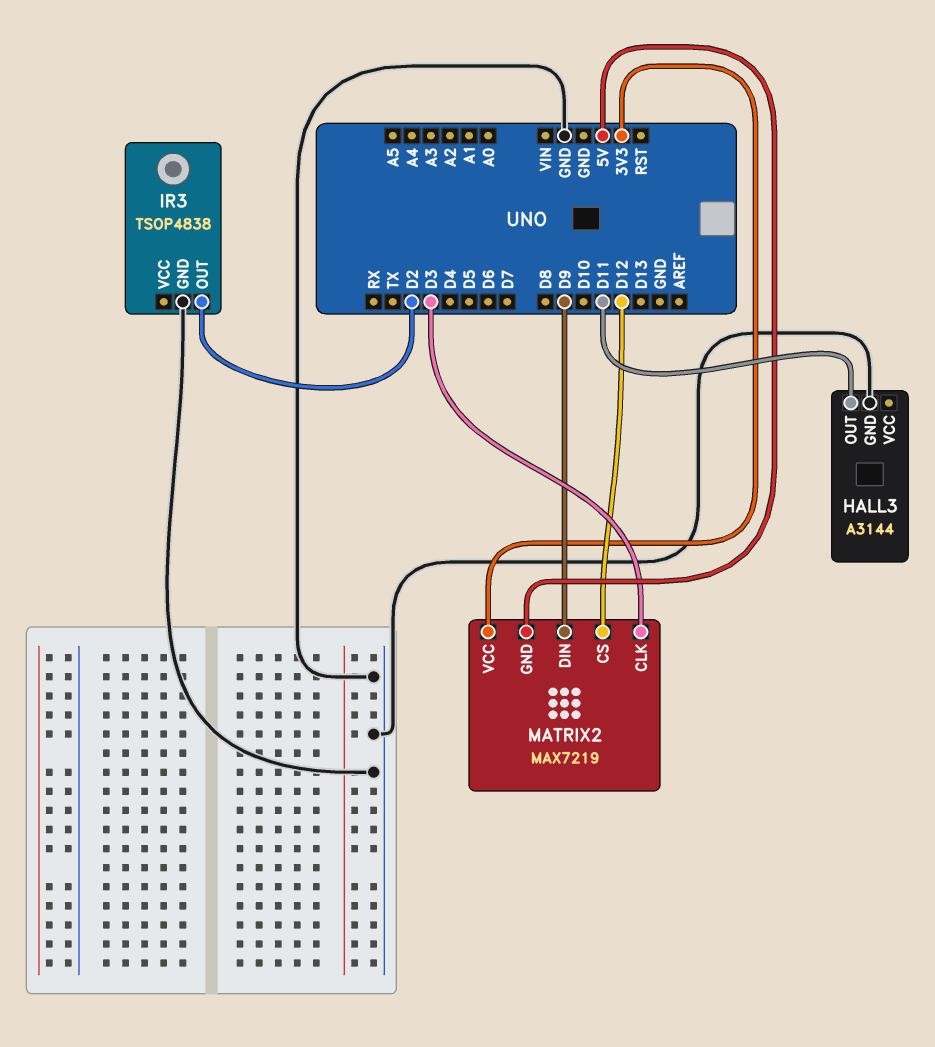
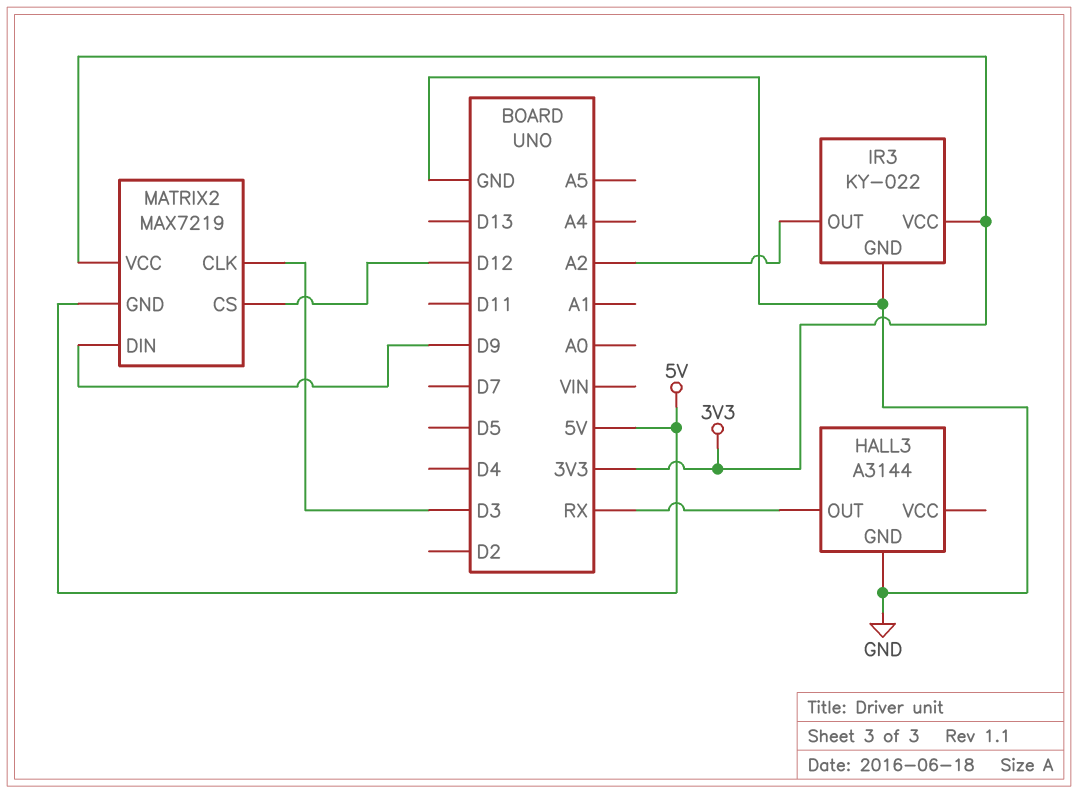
HALL3 pin OUT: D11 -> RX
IR3: TSOP4838 -> KY-022
IR3 pin OUT: D2 -> A2
IR3 pin VCC: none -> 3V3

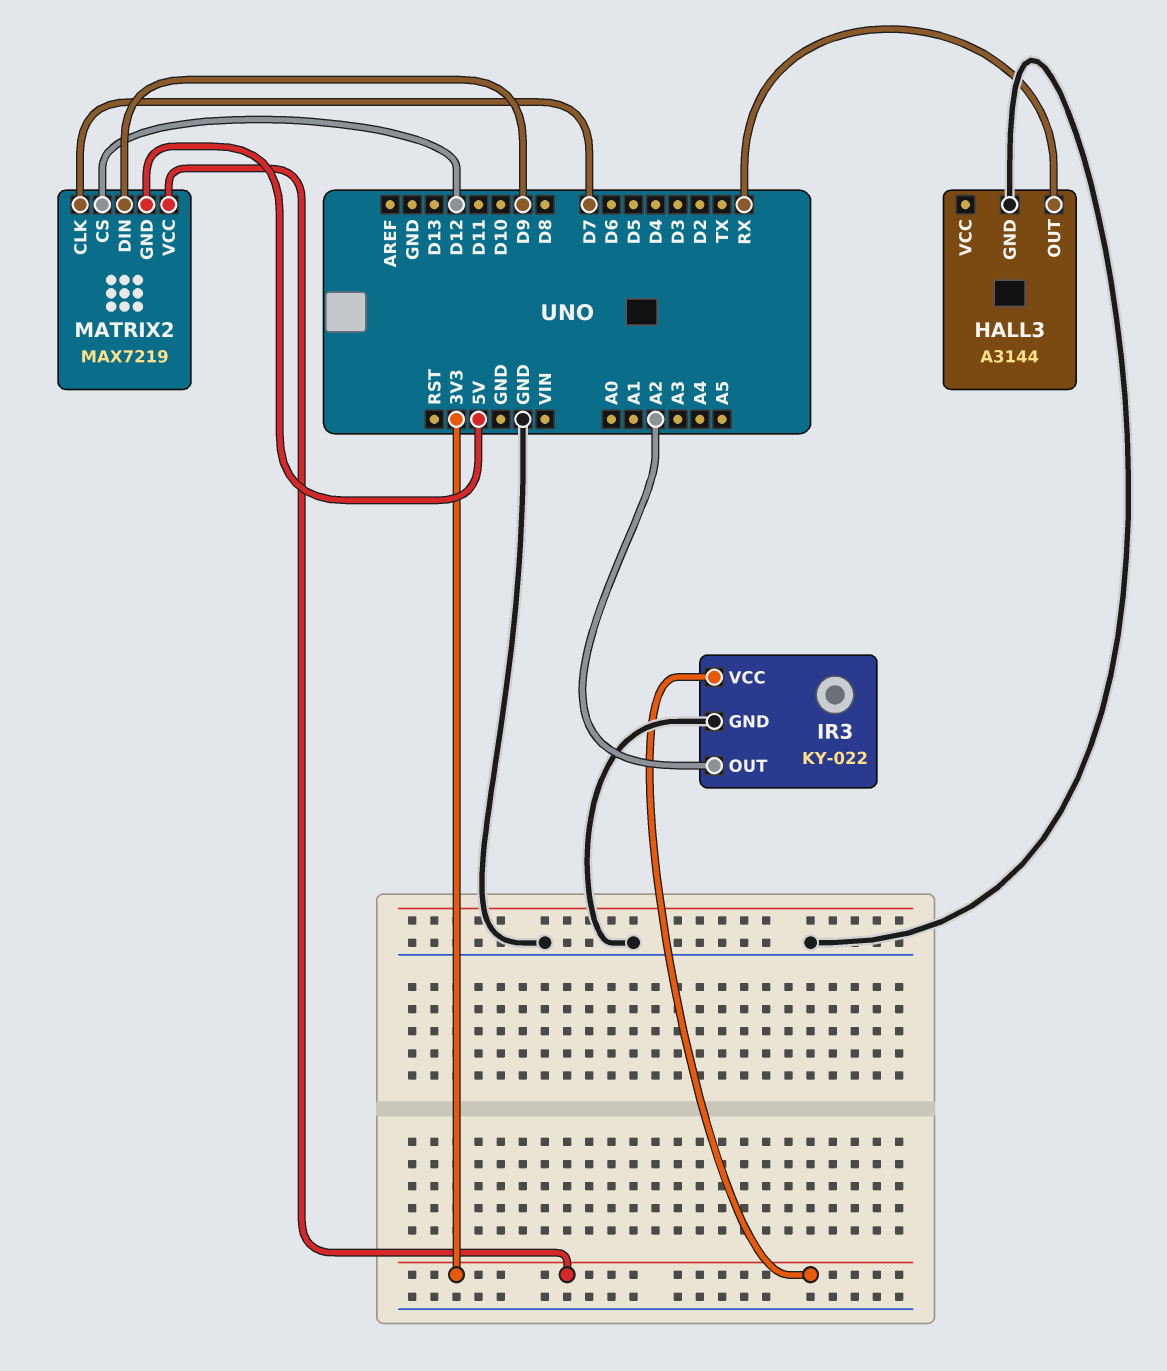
MATRIX2 pin CLK: D3 -> D7

